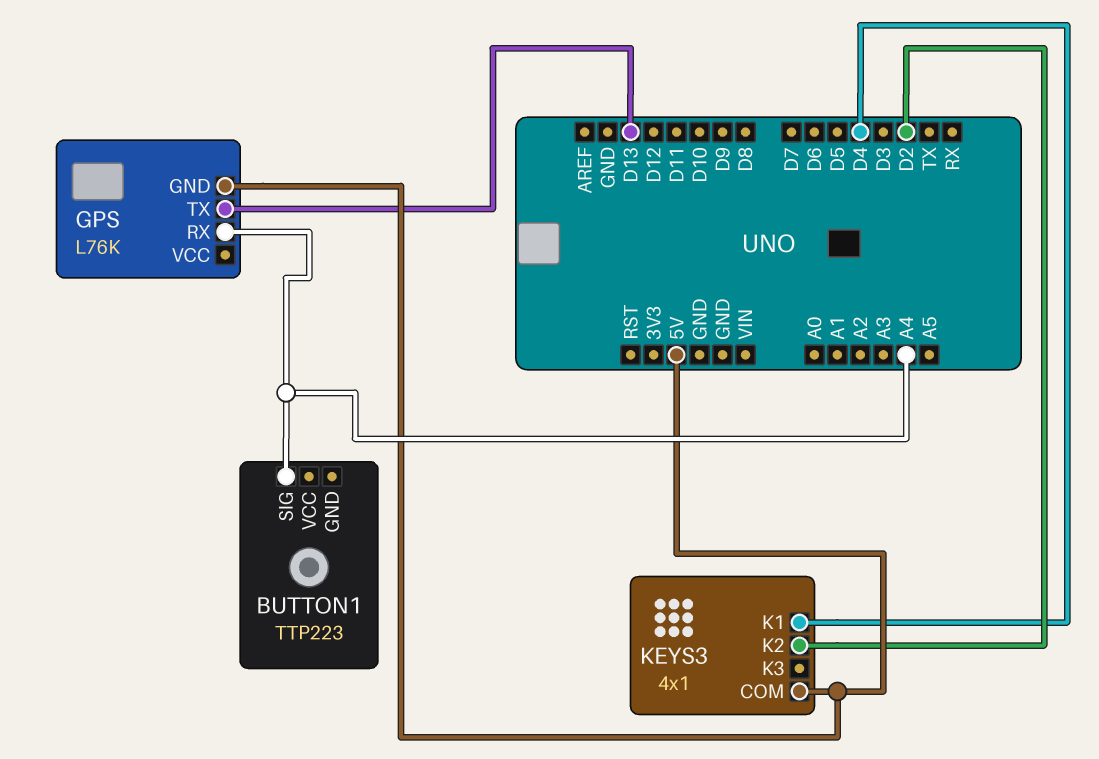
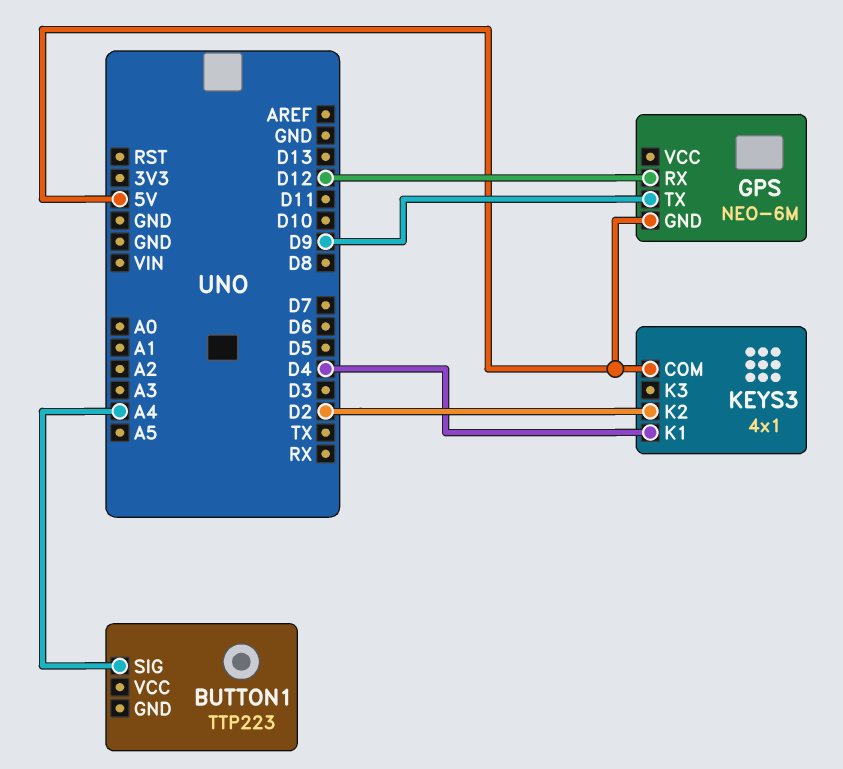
GPS: L76K -> NEO-6M
GPS pin RX: A4 -> D12
GPS pin TX: D13 -> D9

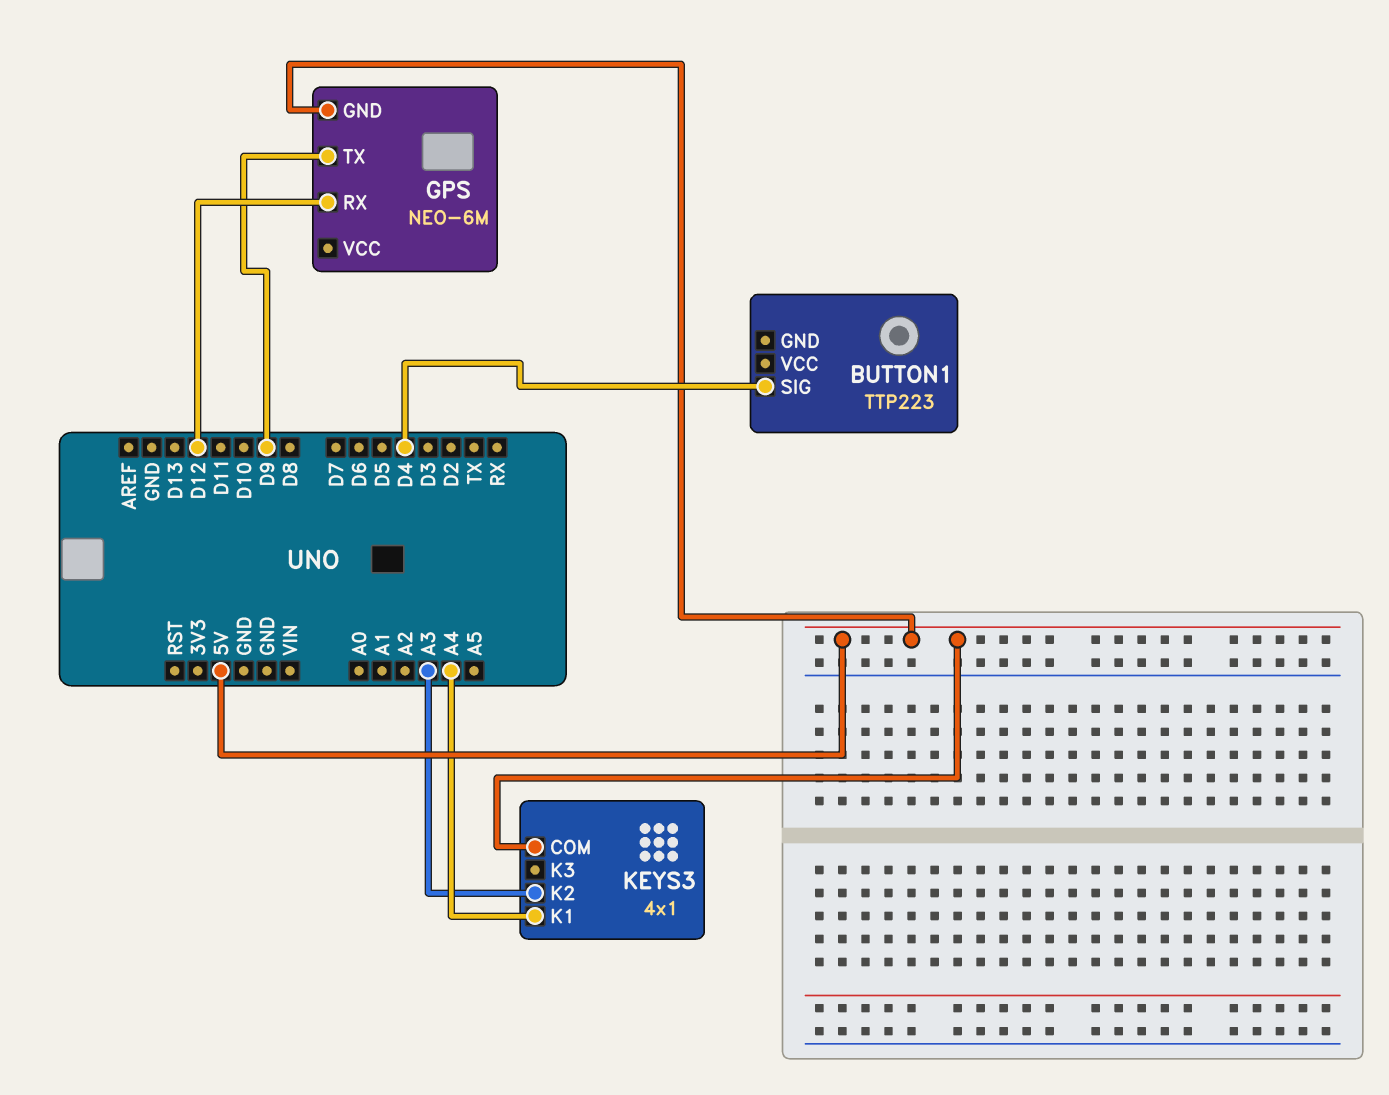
BUTTON1 pin SIG: A4 -> D4
KEYS3 pin K1: D4 -> A4
KEYS3 pin K2: D2 -> A3

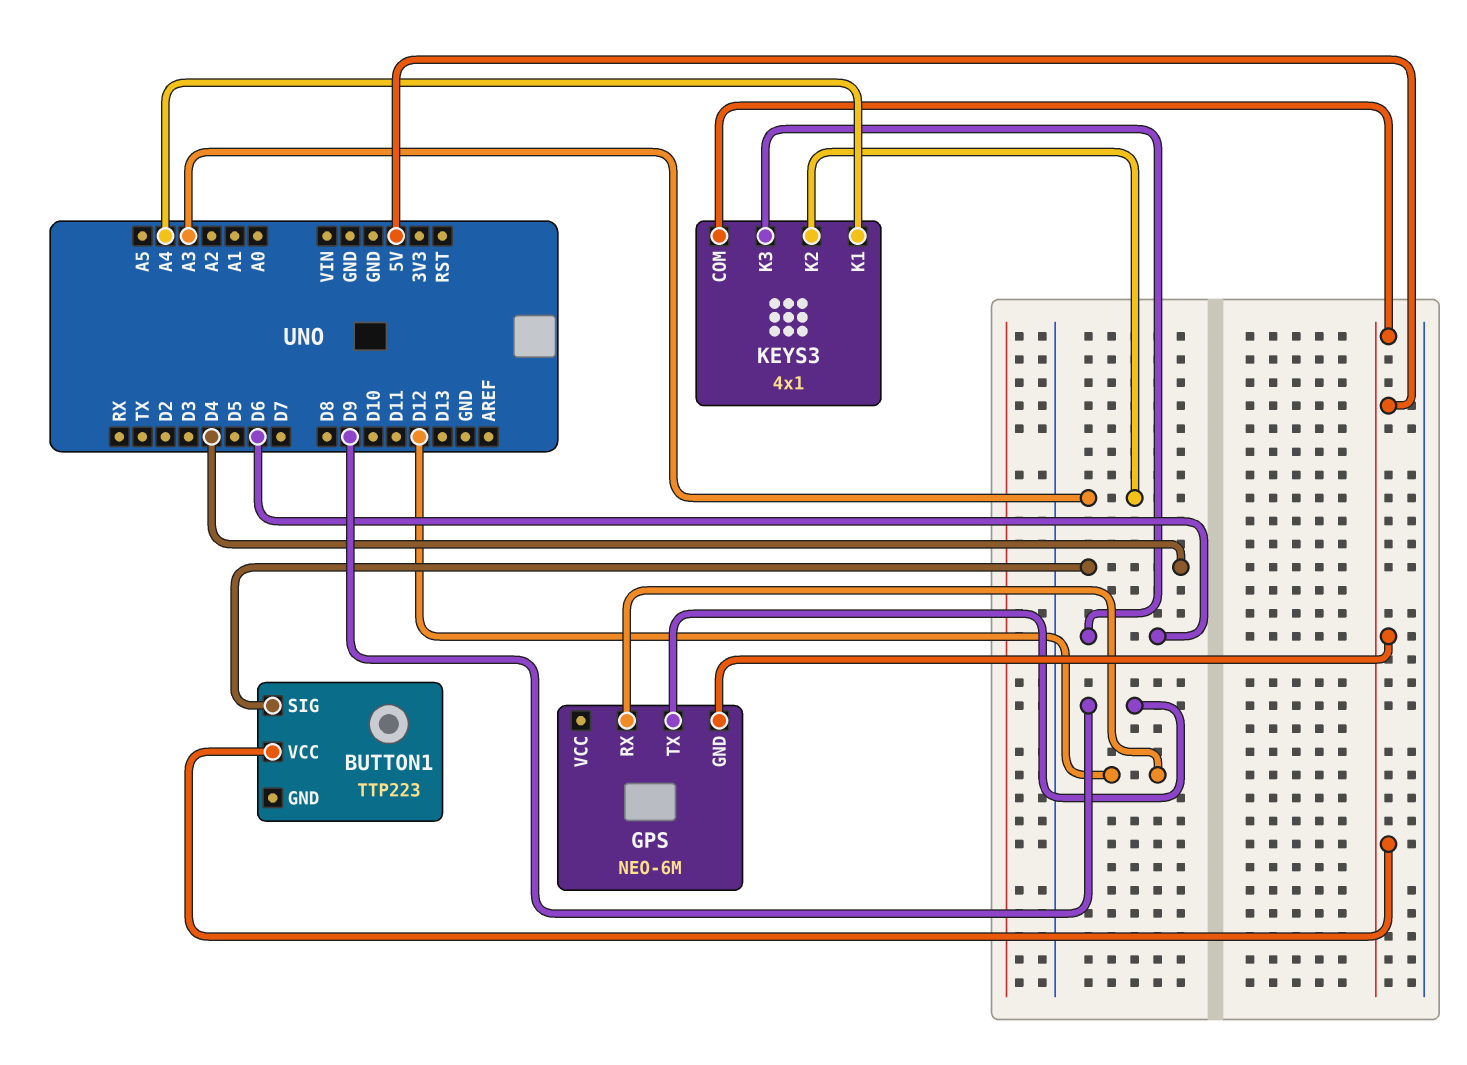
BUTTON1 pin VCC: none -> 5V
KEYS3 pin K3: none -> D6

